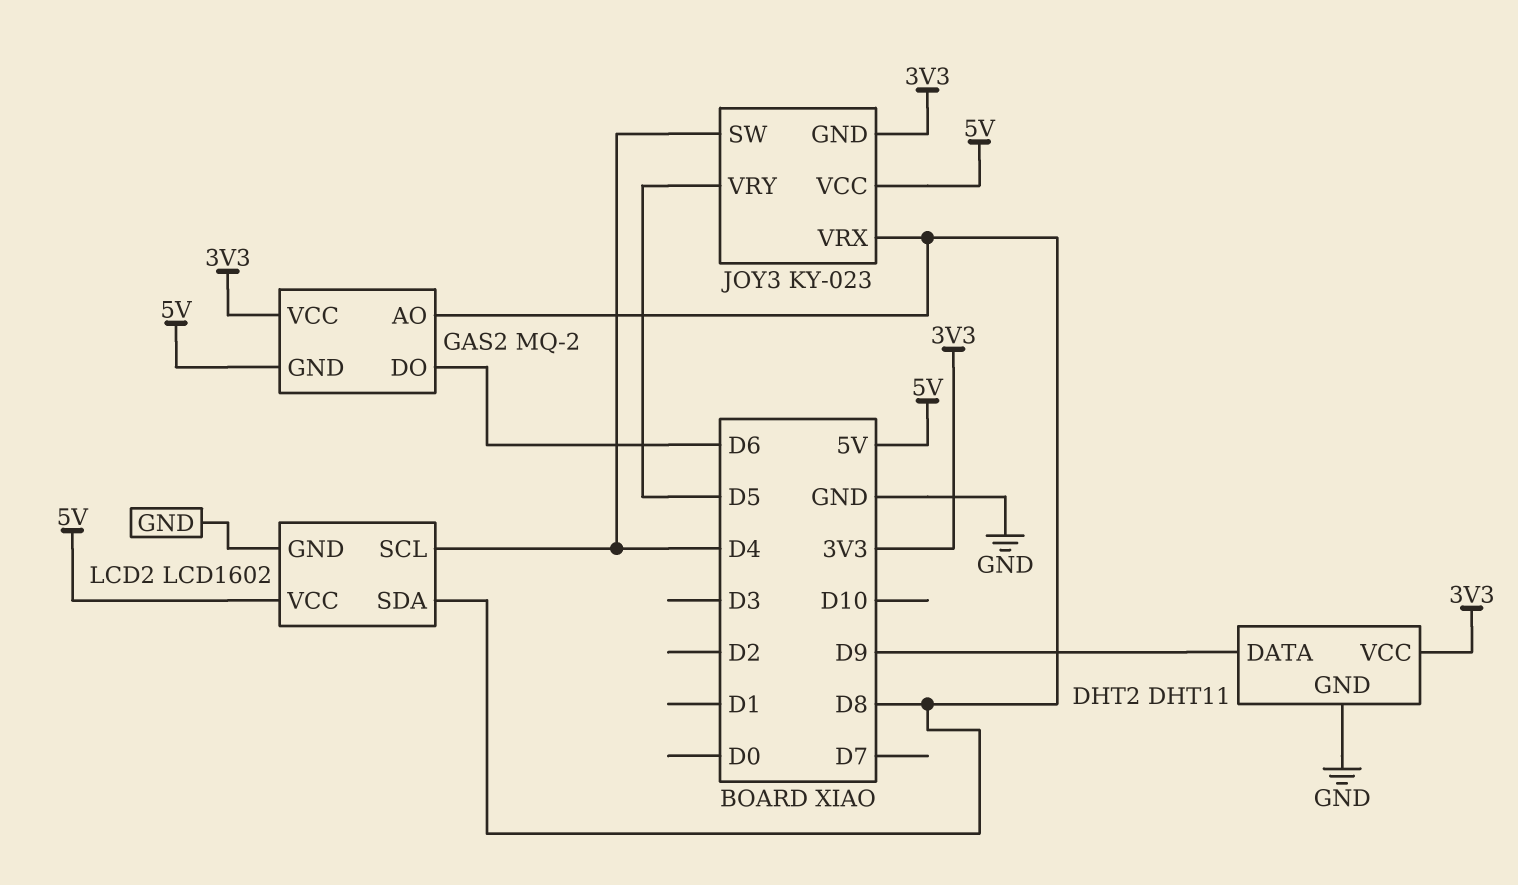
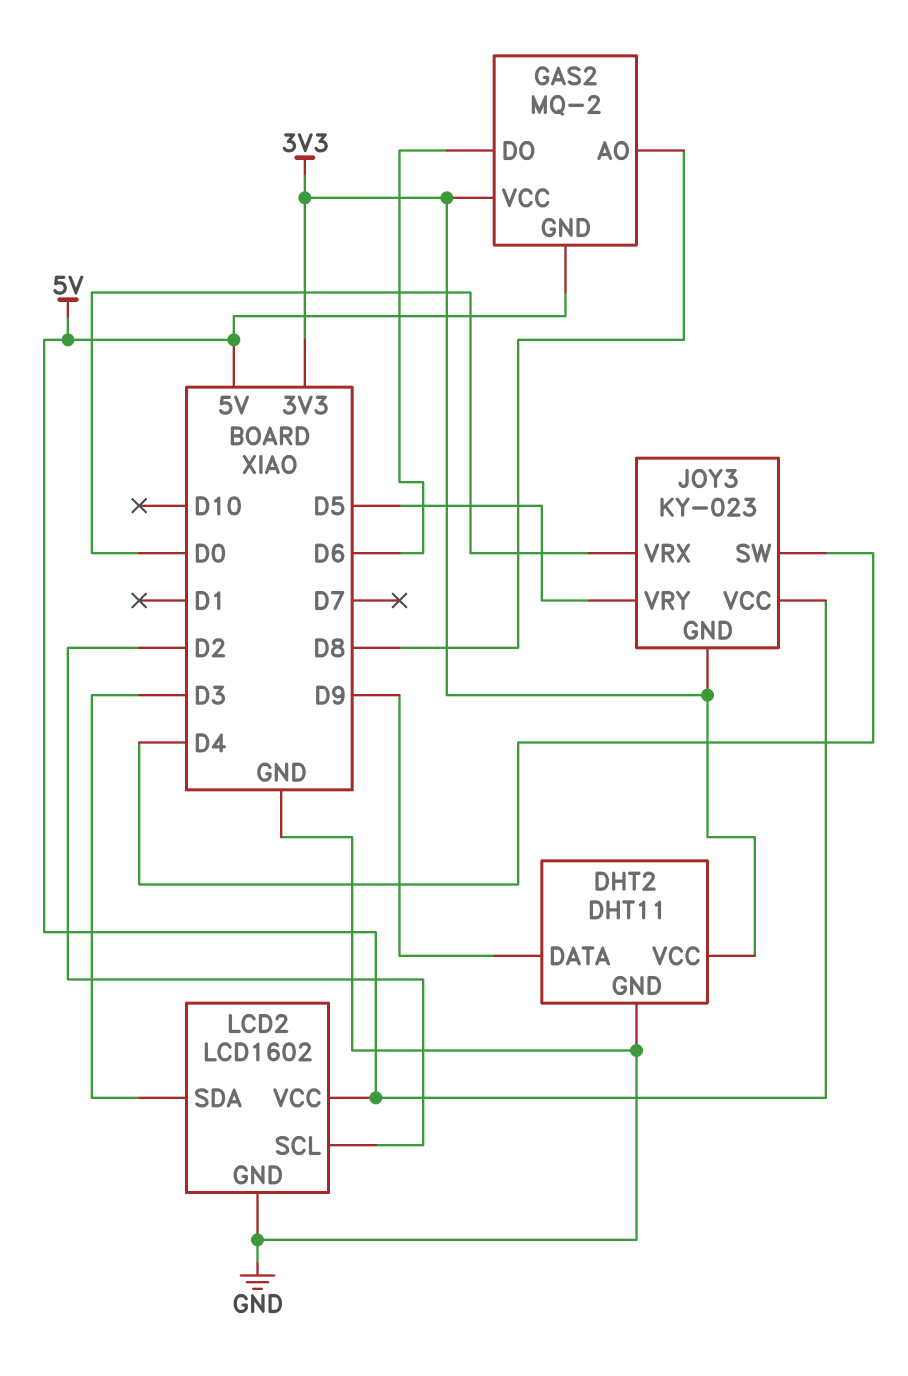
JOY3 pin VRX: D8 -> D0
LCD2 pin SCL: D4 -> D2
LCD2 pin SDA: D8 -> D3

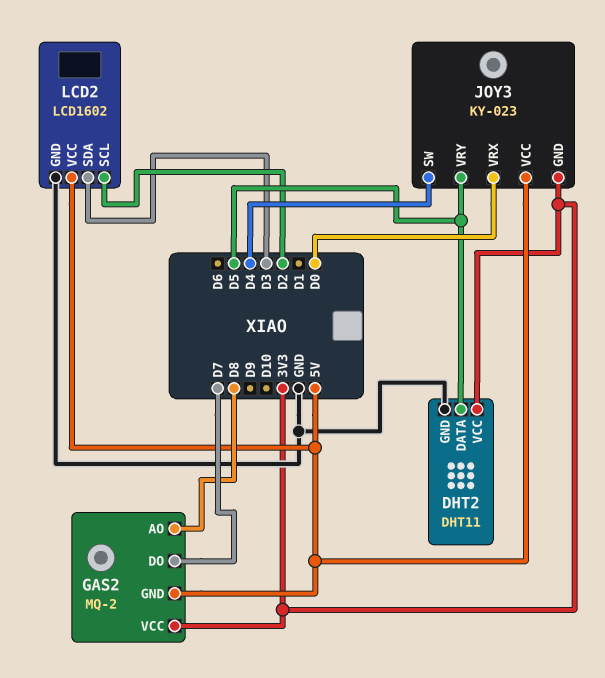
DHT2 pin DATA: D9 -> D5
GAS2 pin DO: D6 -> D7

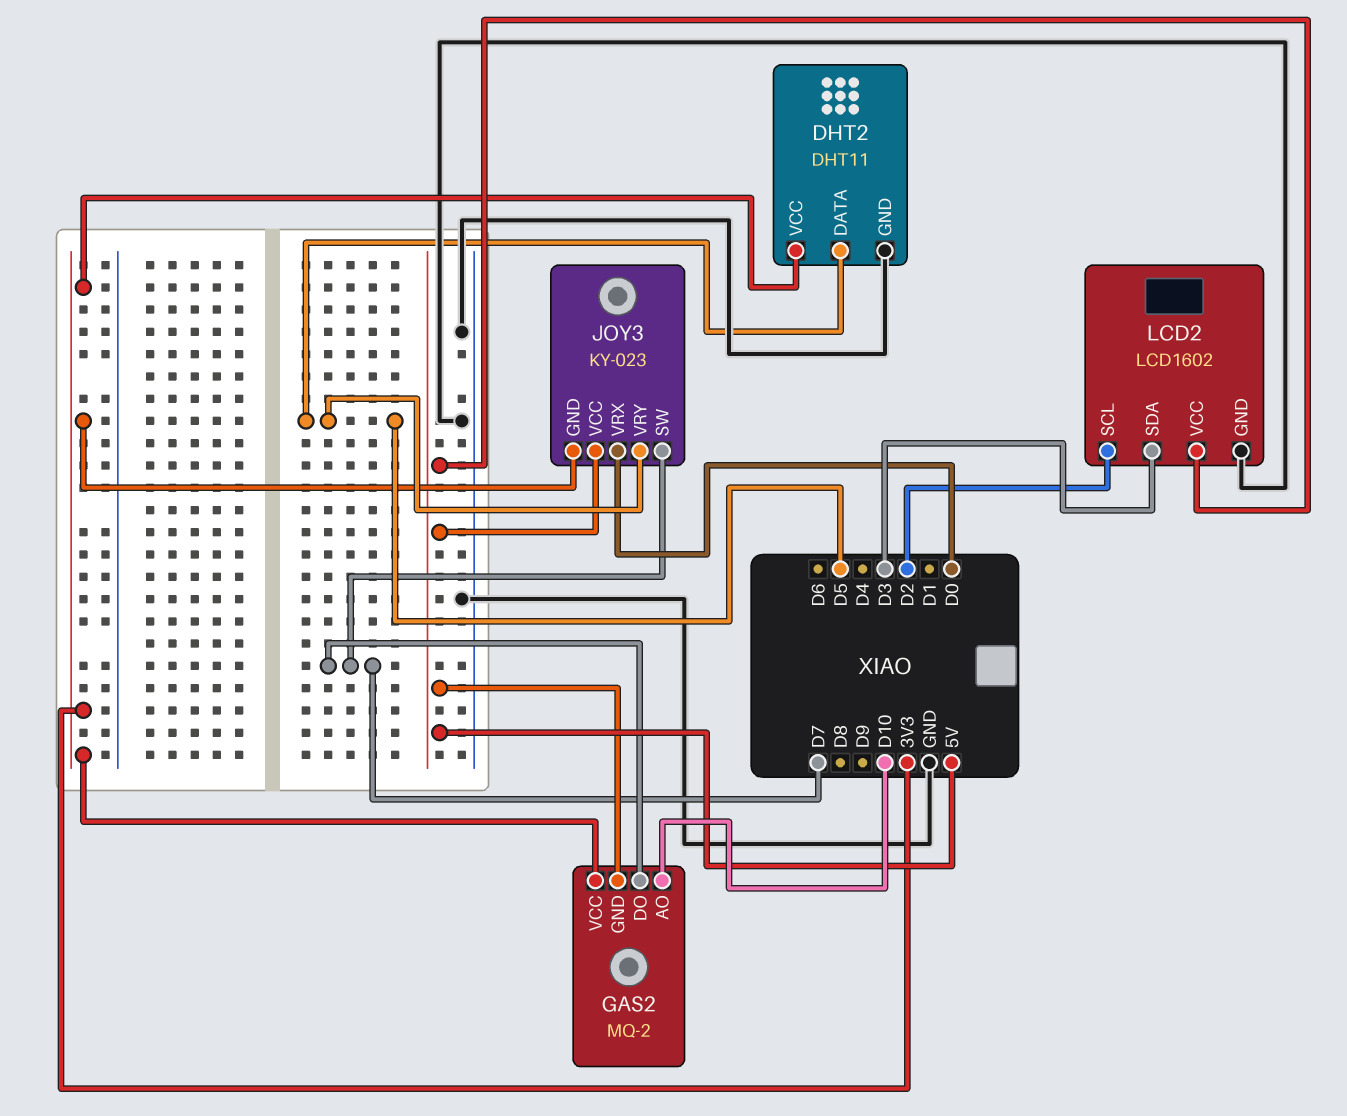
GAS2 pin AO: D8 -> D10
JOY3 pin SW: D4 -> D7

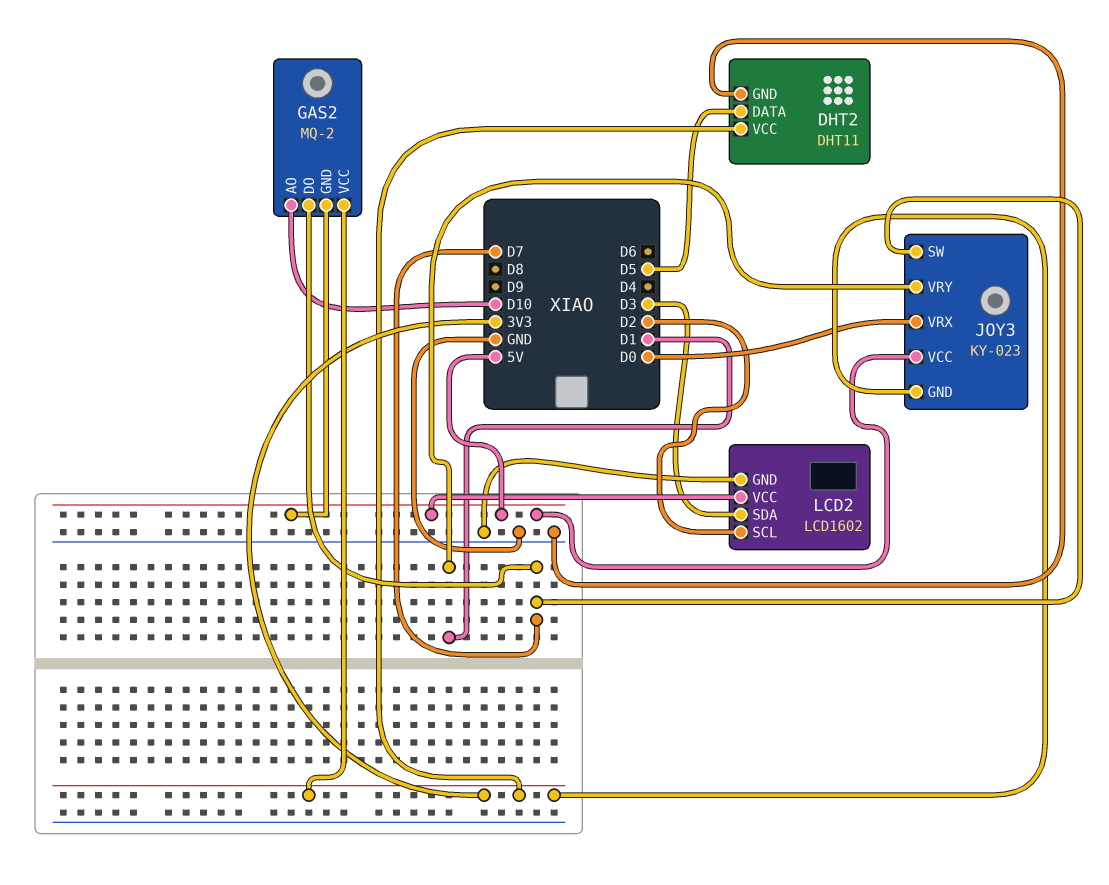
JOY3 pin VRY: D5 -> D1

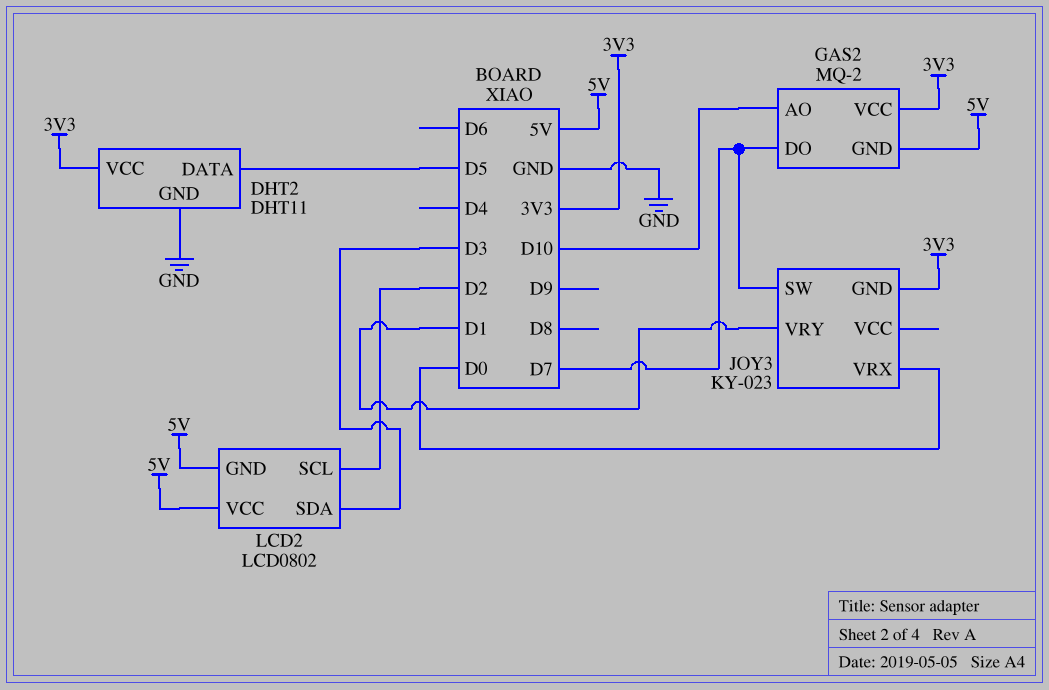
JOY3 pin VCC: 5V -> none
LCD2: LCD1602 -> LCD0802
LCD2 pin GND: GND -> 5V

